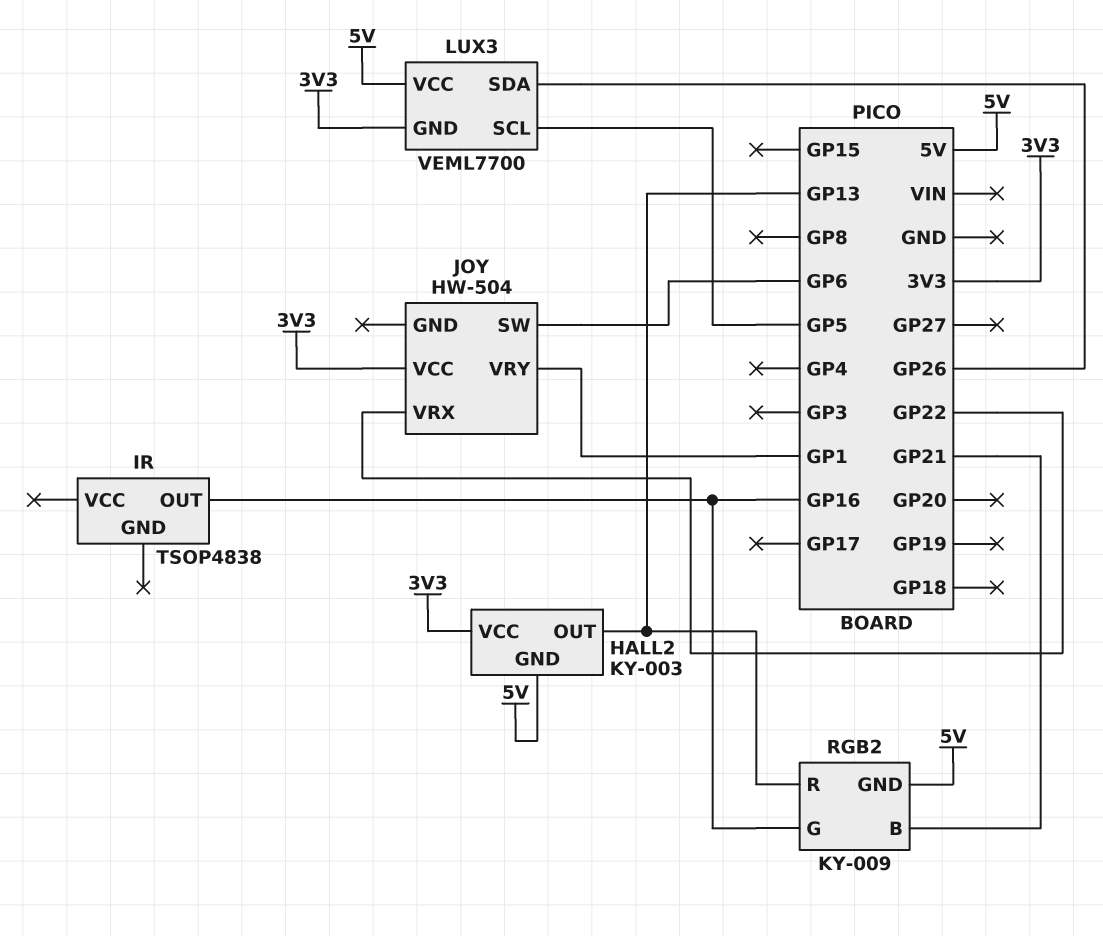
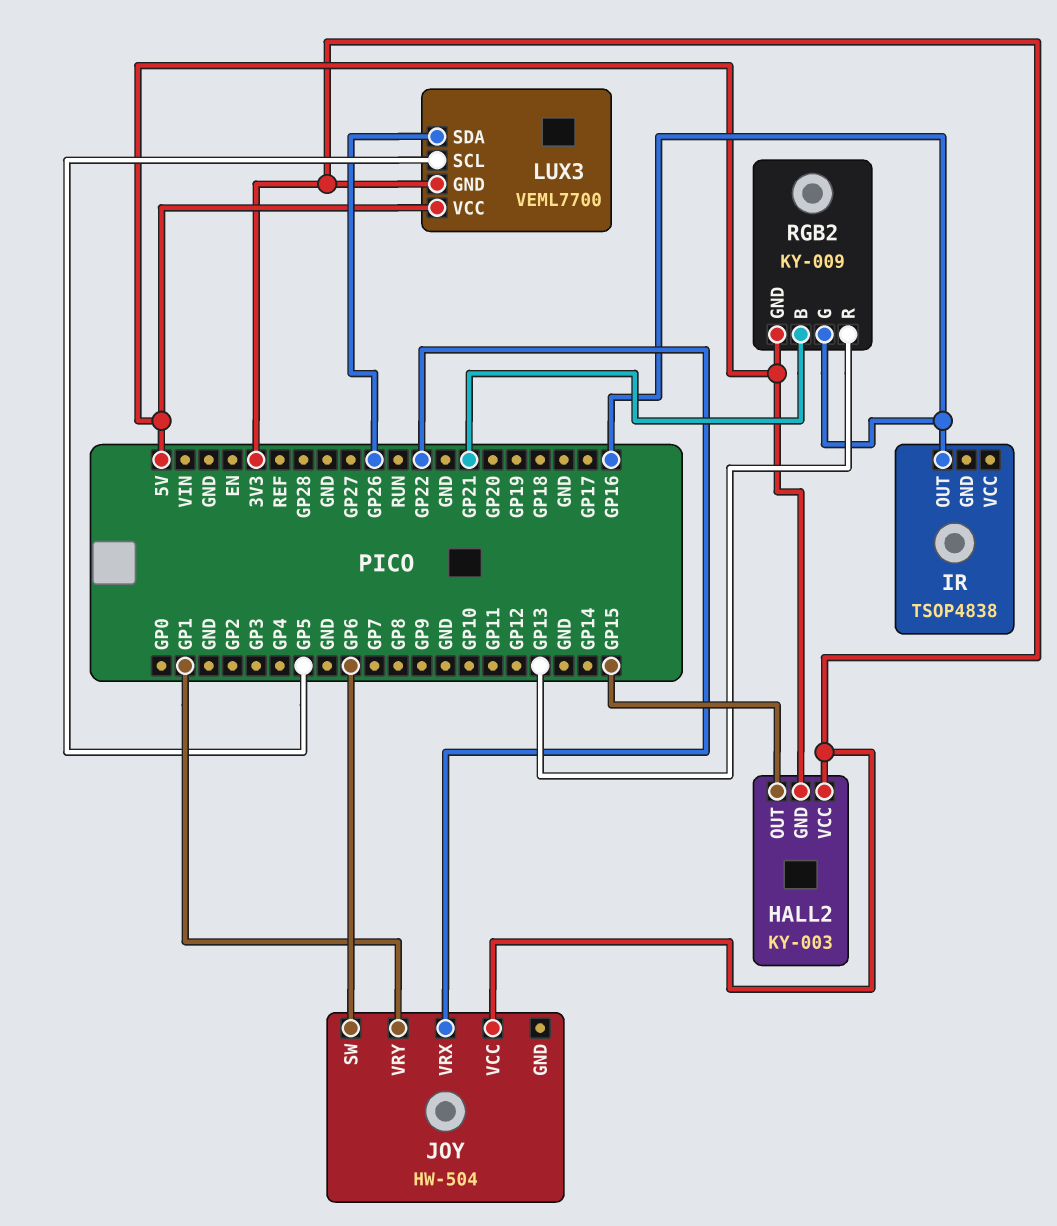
HALL2 pin OUT: GP13 -> GP15

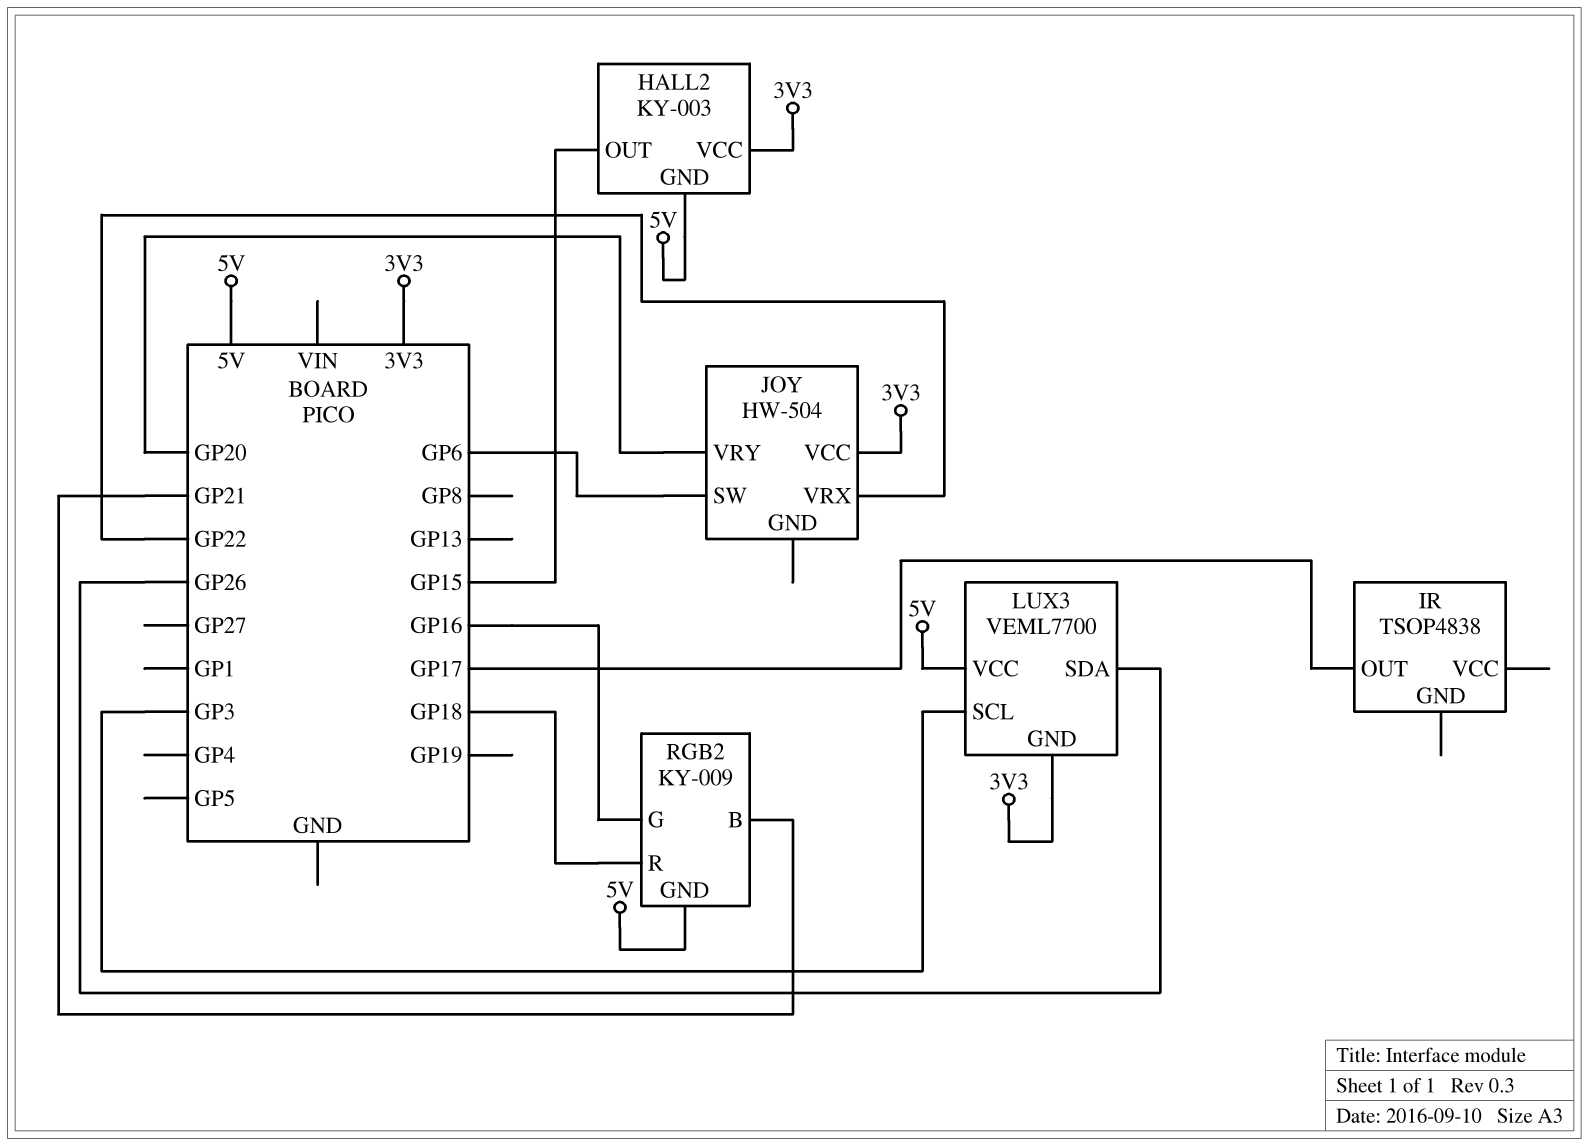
IR pin OUT: GP16 -> GP17
JOY pin VRY: GP1 -> GP20
LUX3 pin SCL: GP5 -> GP3
RGB2 pin R: GP13 -> GP18

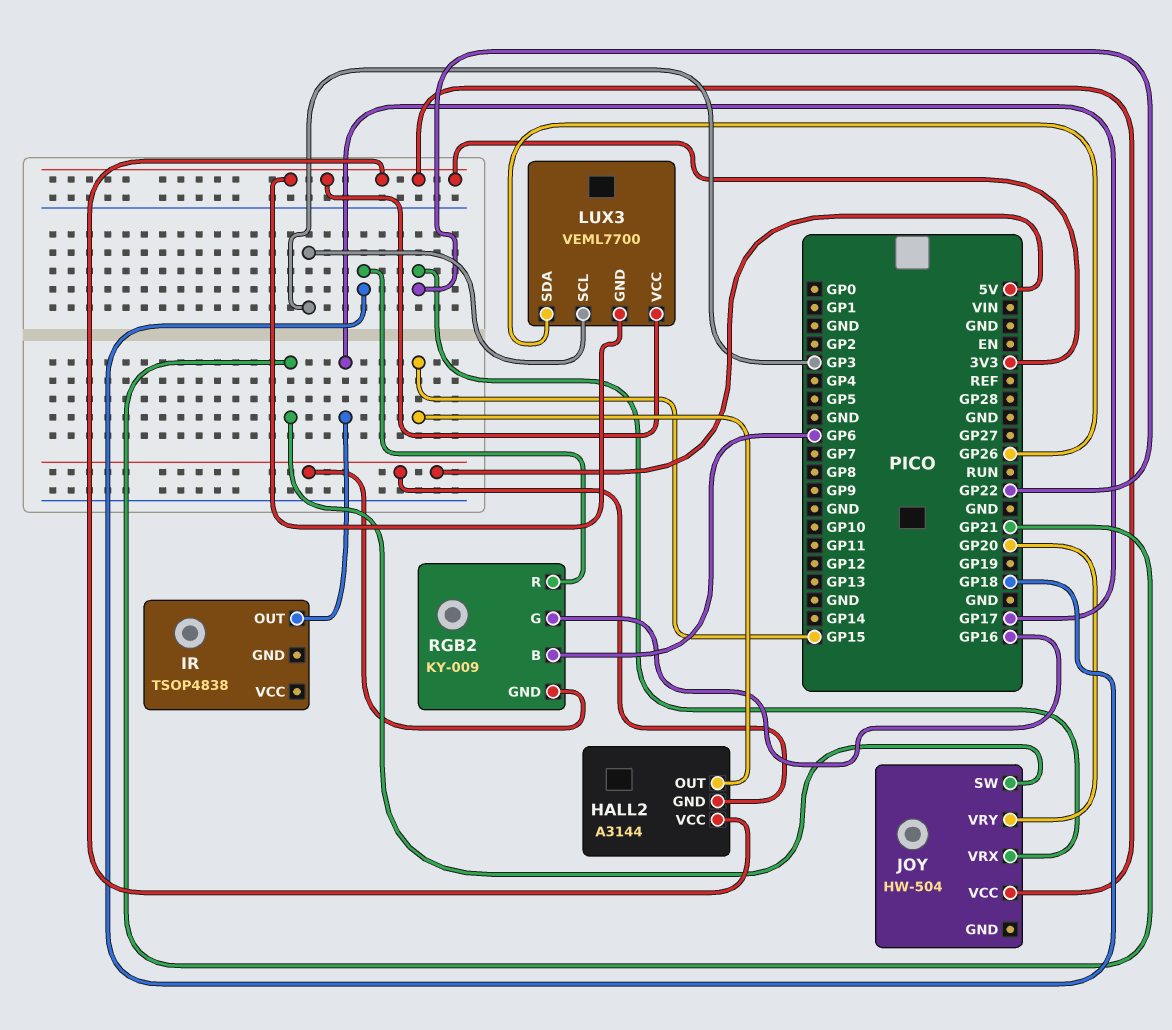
HALL2: KY-003 -> A3144
JOY pin SW: GP6 -> GP21
LUX3 pin VCC: 5V -> 3V3
RGB2 pin B: GP21 -> GP6

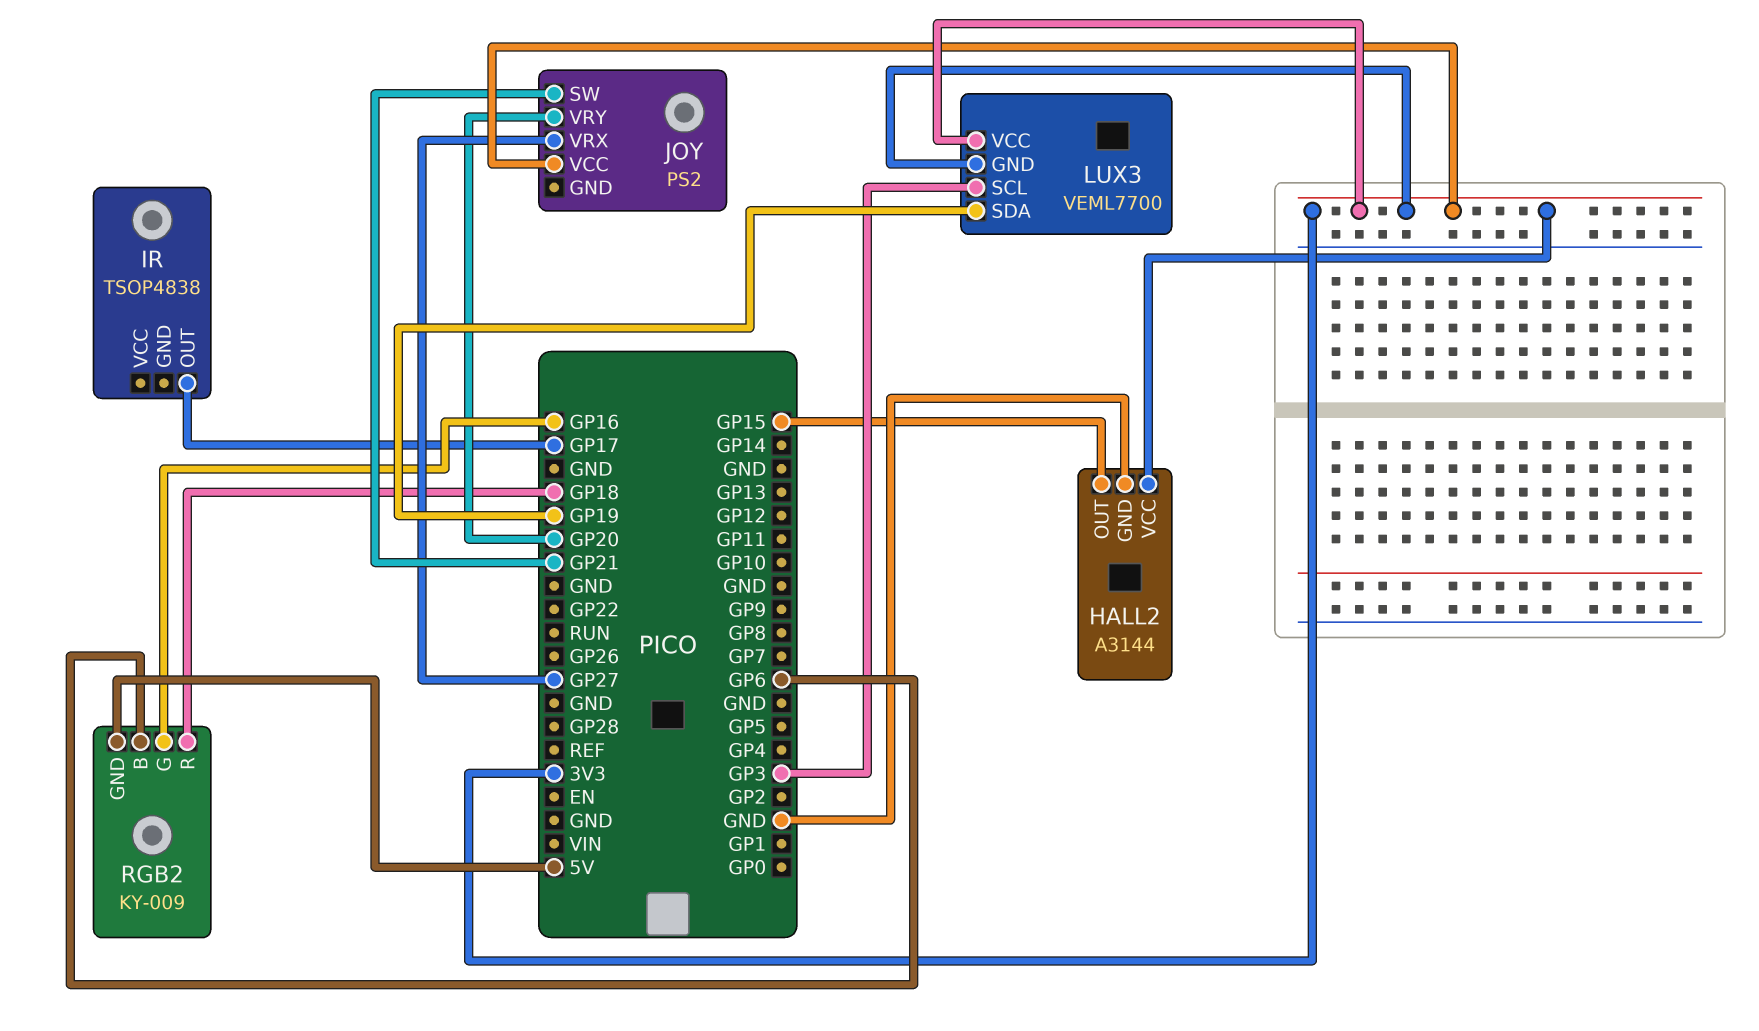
HALL2 pin GND: 5V -> GND
JOY: HW-504 -> PS2
JOY pin VRX: GP22 -> GP27
LUX3 pin SDA: GP26 -> GP19

